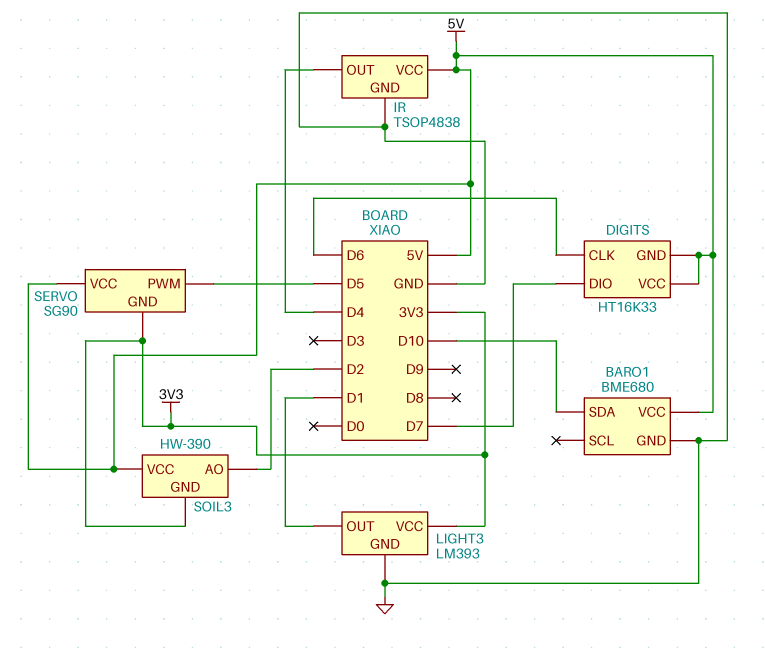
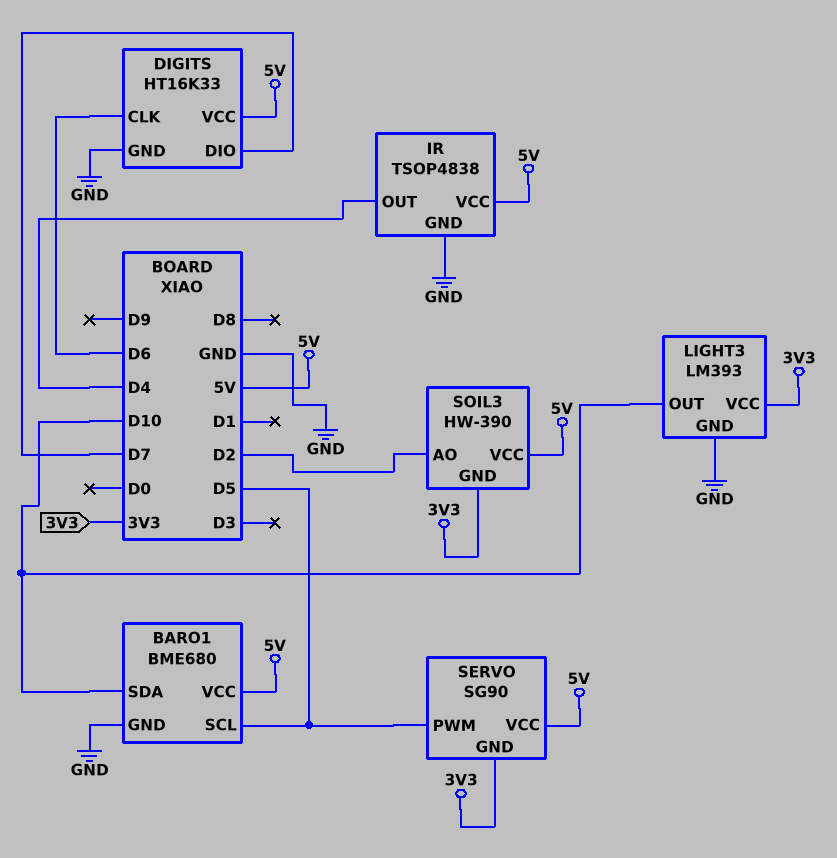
BARO1 pin SCL: none -> D5
DIGITS pin GND: 5V -> GND
LIGHT3 pin OUT: D1 -> D10

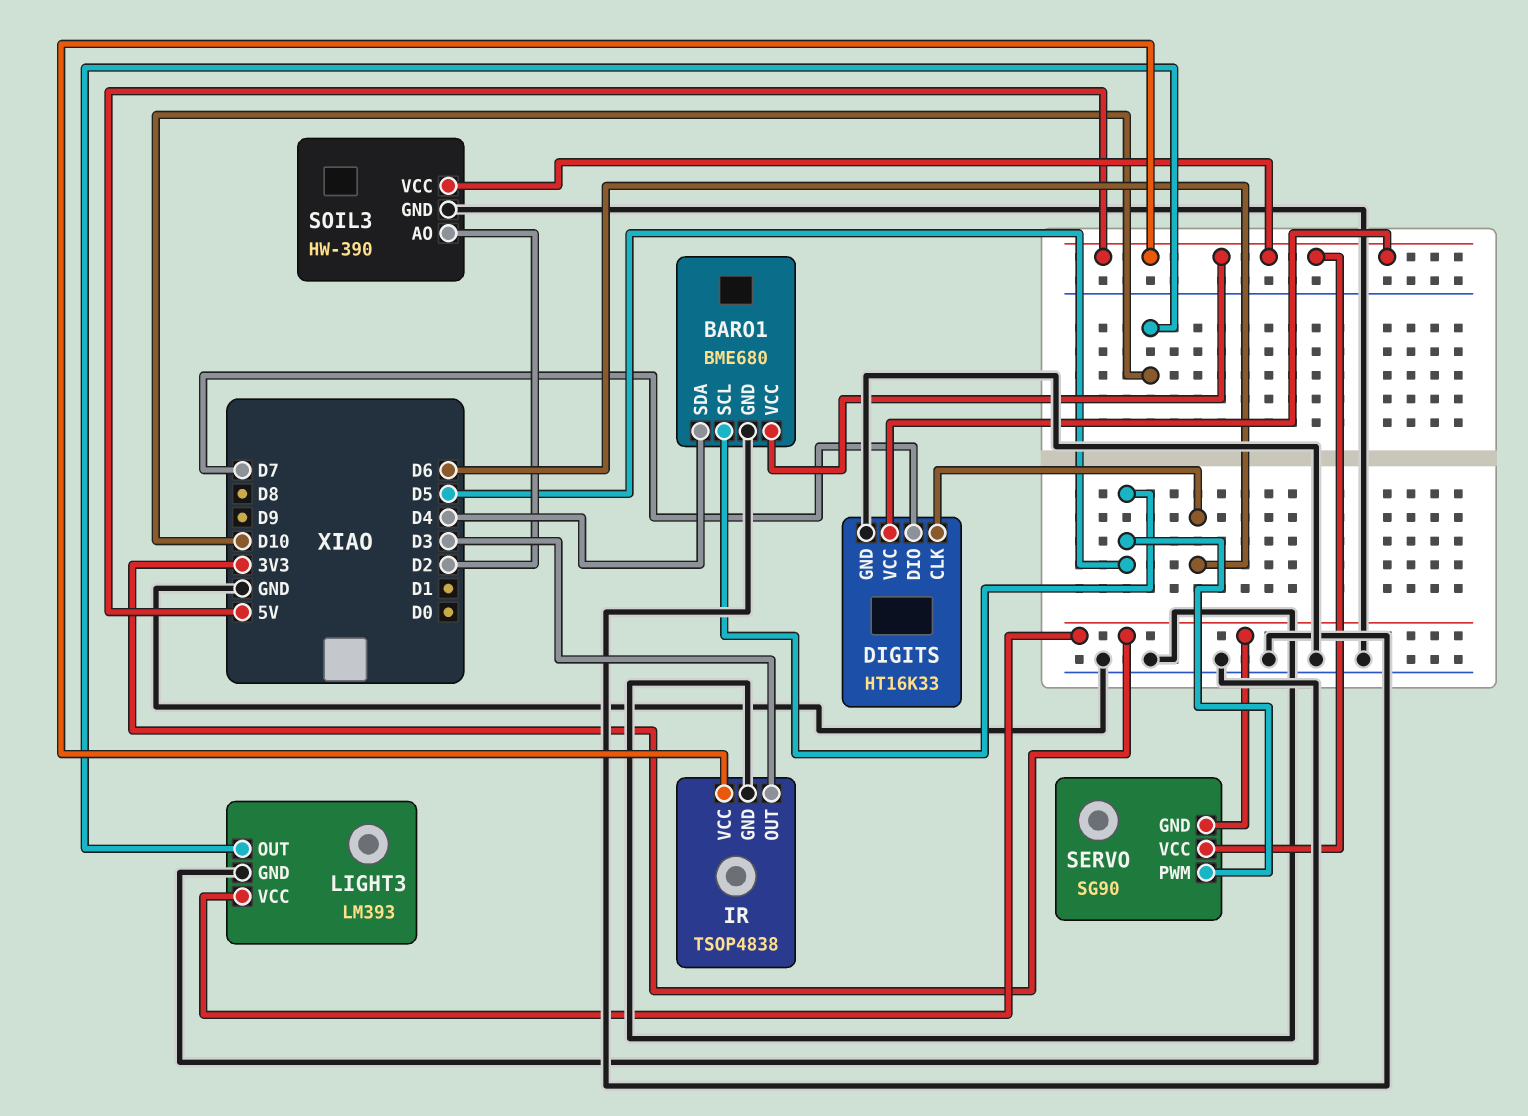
BARO1 pin SDA: D10 -> D4
IR pin OUT: D4 -> D3
SOIL3 pin GND: 3V3 -> GND

